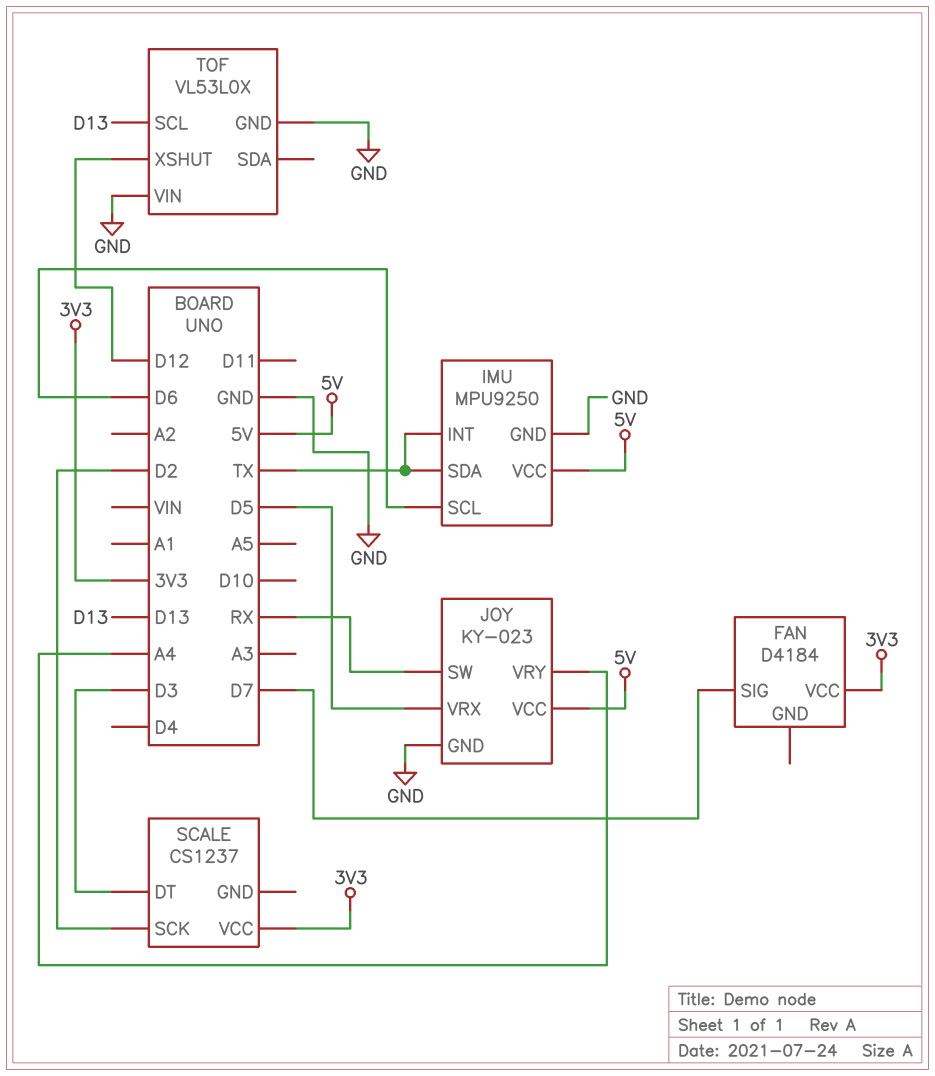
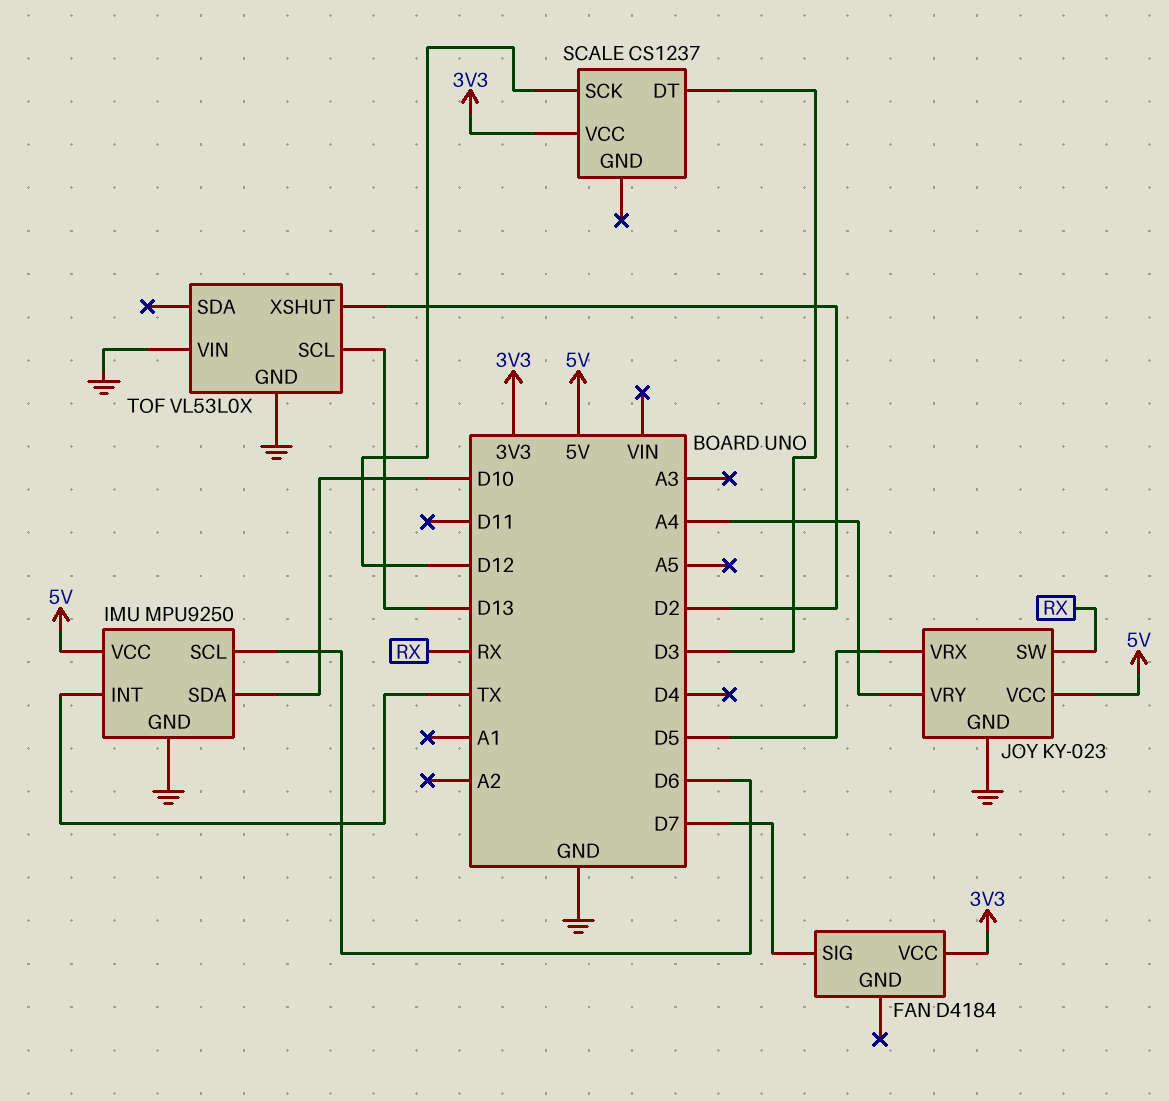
IMU pin SDA: TX -> D10
SCALE pin SCK: D2 -> D12
TOF pin XSHUT: D12 -> D2

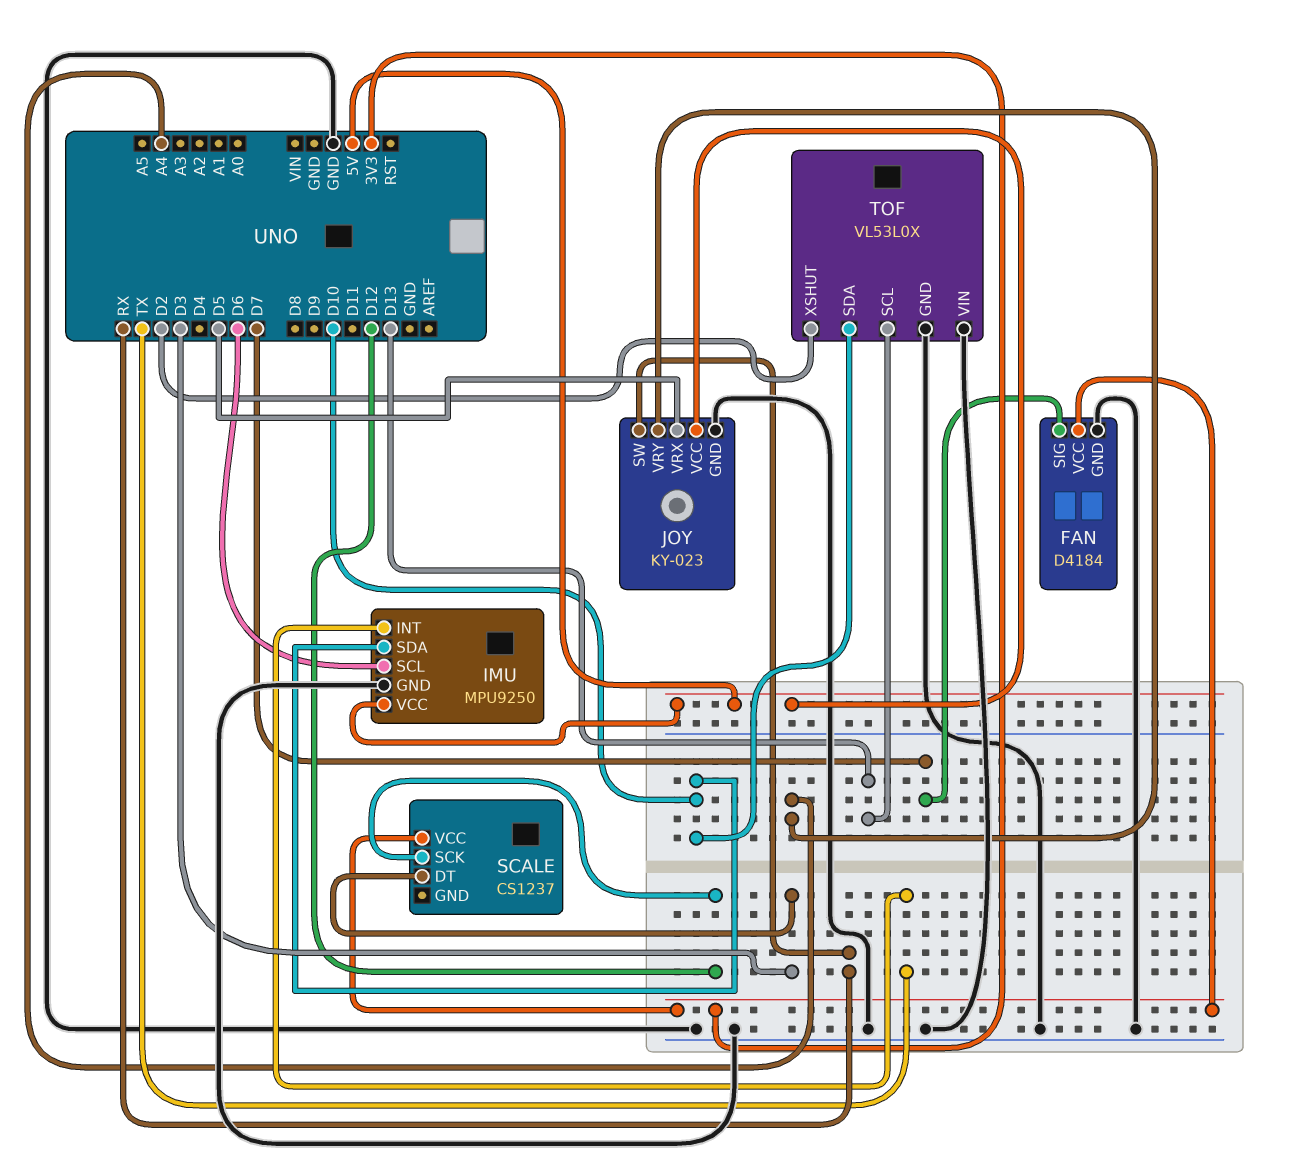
FAN pin GND: none -> GND
TOF pin SDA: none -> D10

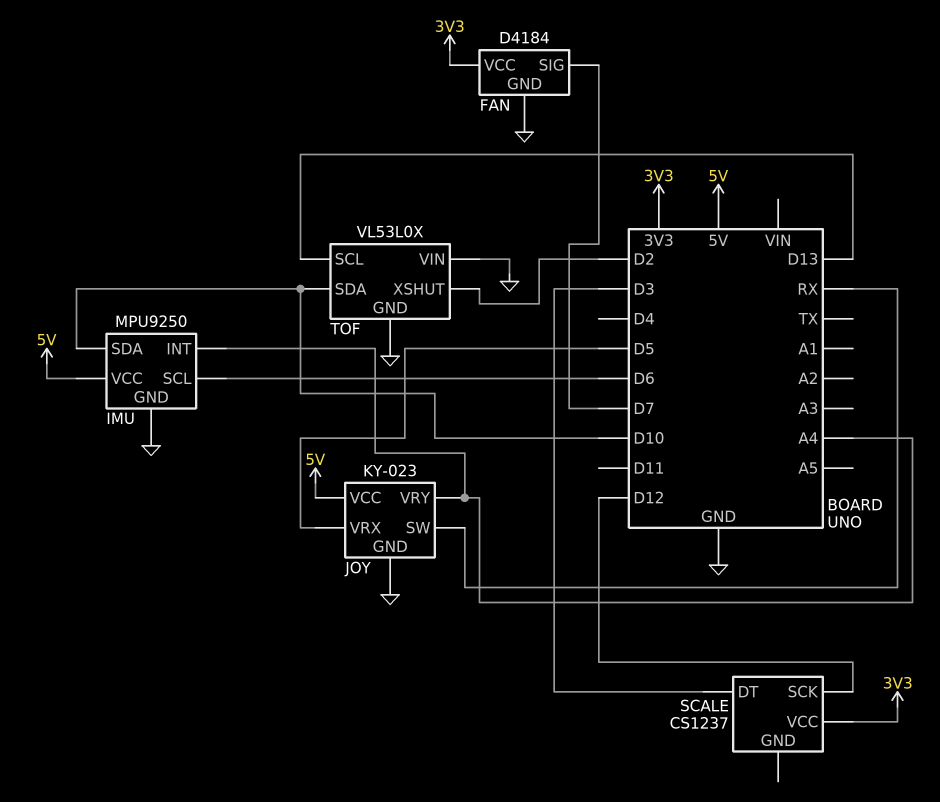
IMU pin INT: TX -> A4

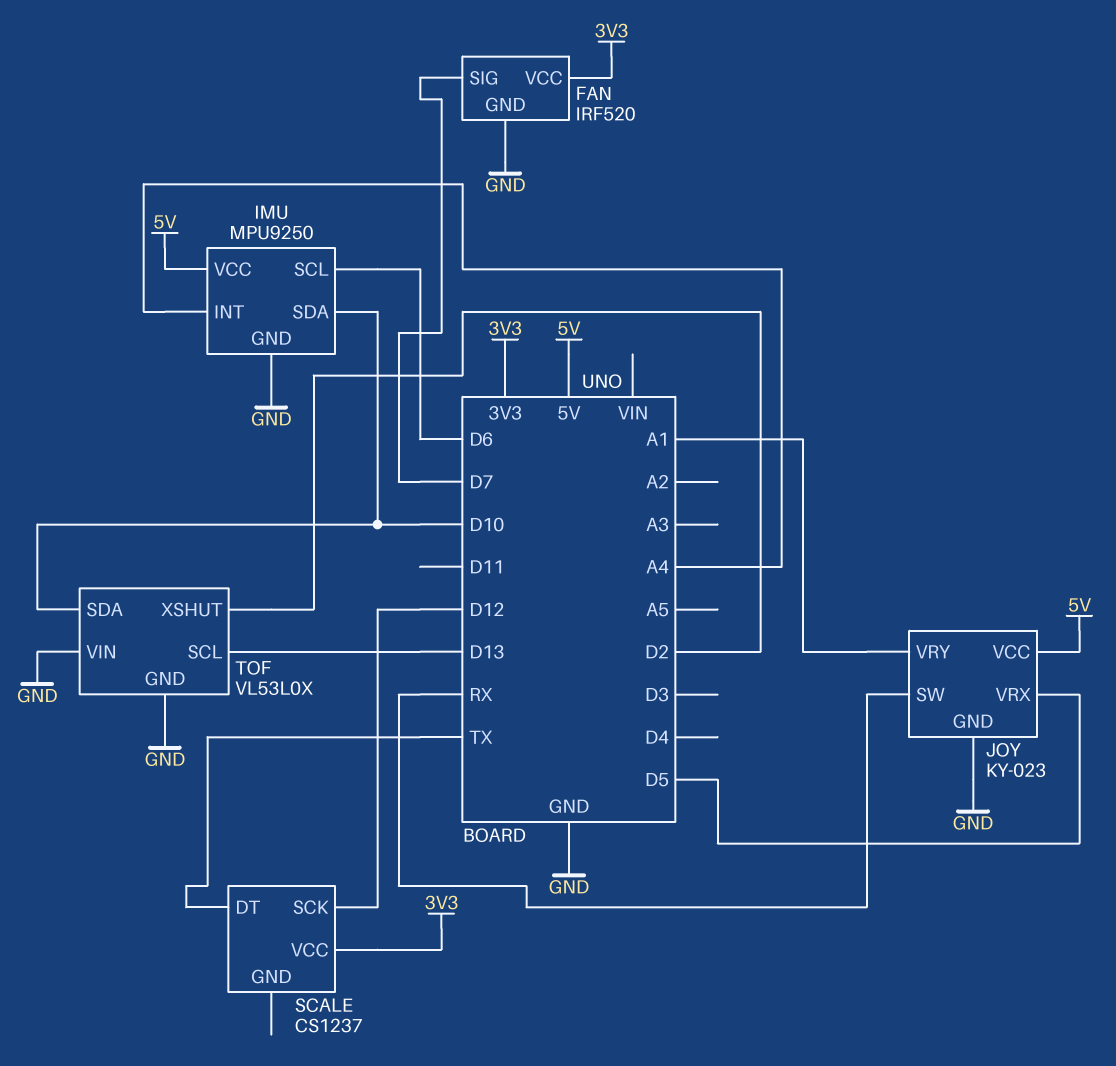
FAN: D4184 -> IRF520
JOY pin VRY: A4 -> A1
SCALE pin DT: D3 -> TX

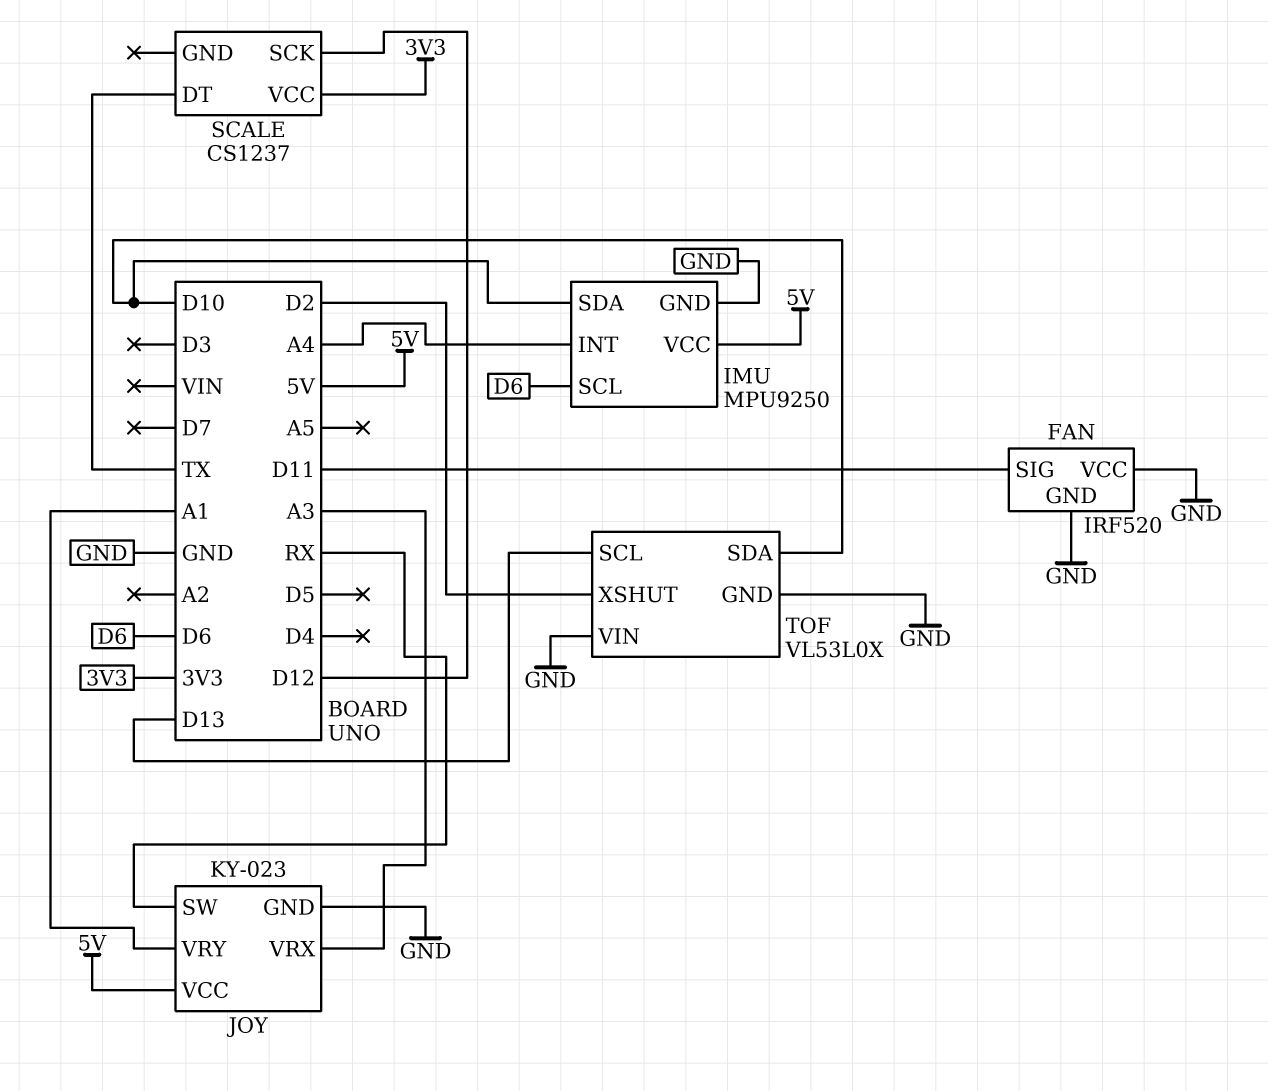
FAN pin SIG: D7 -> D11
FAN pin VCC: 3V3 -> GND
JOY pin VRX: D5 -> A3

